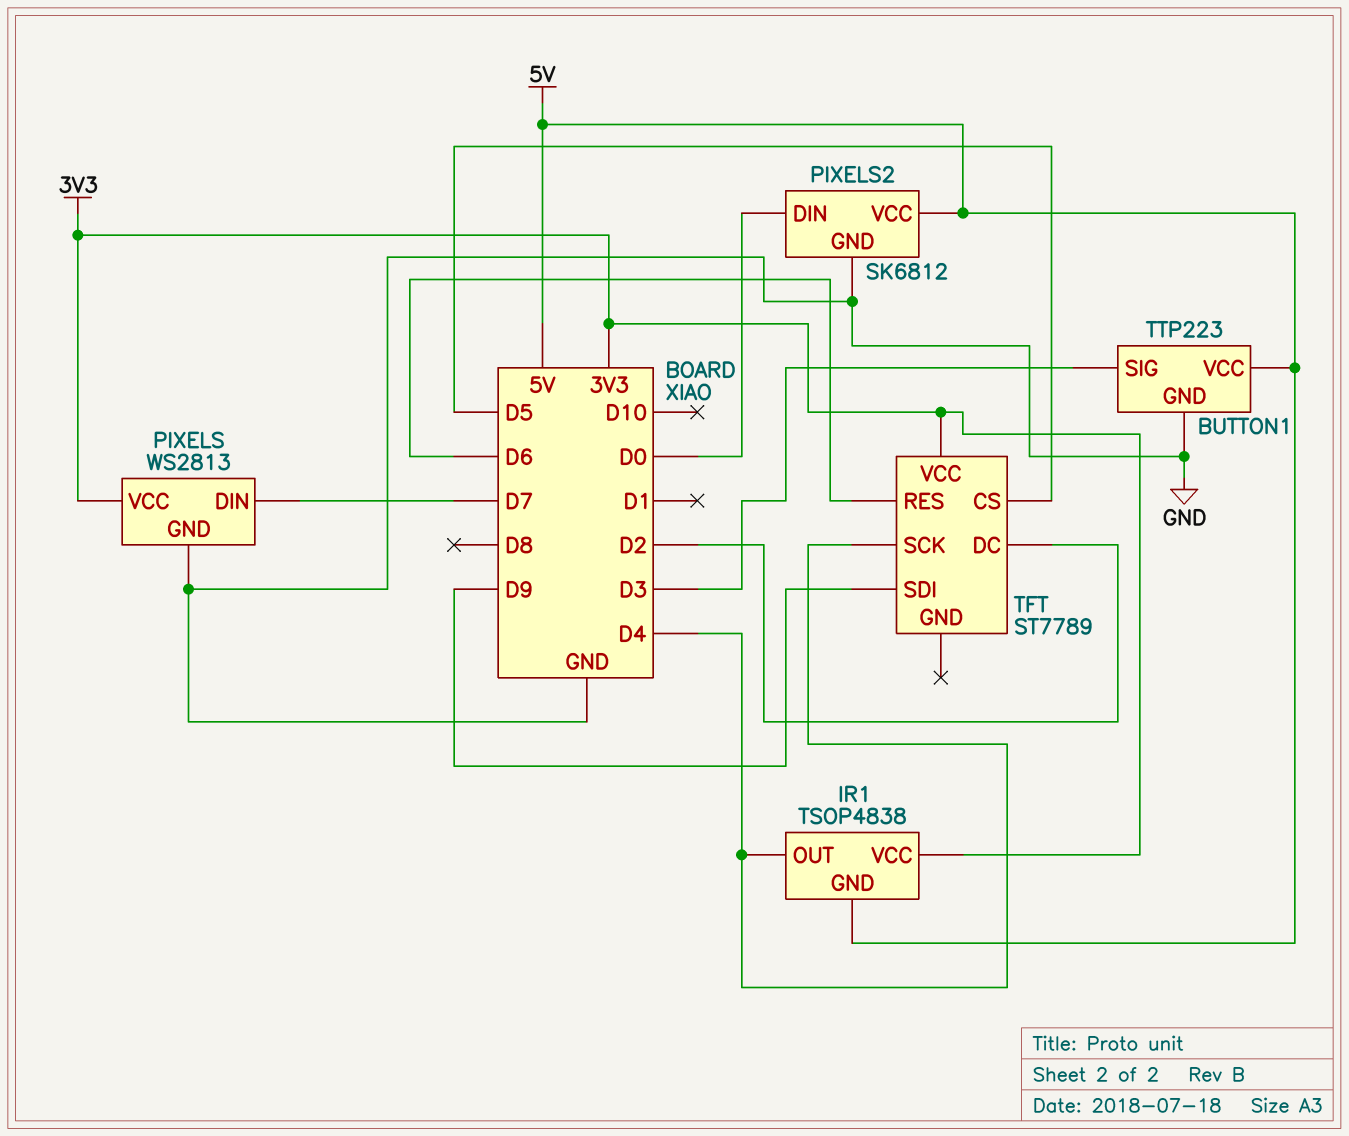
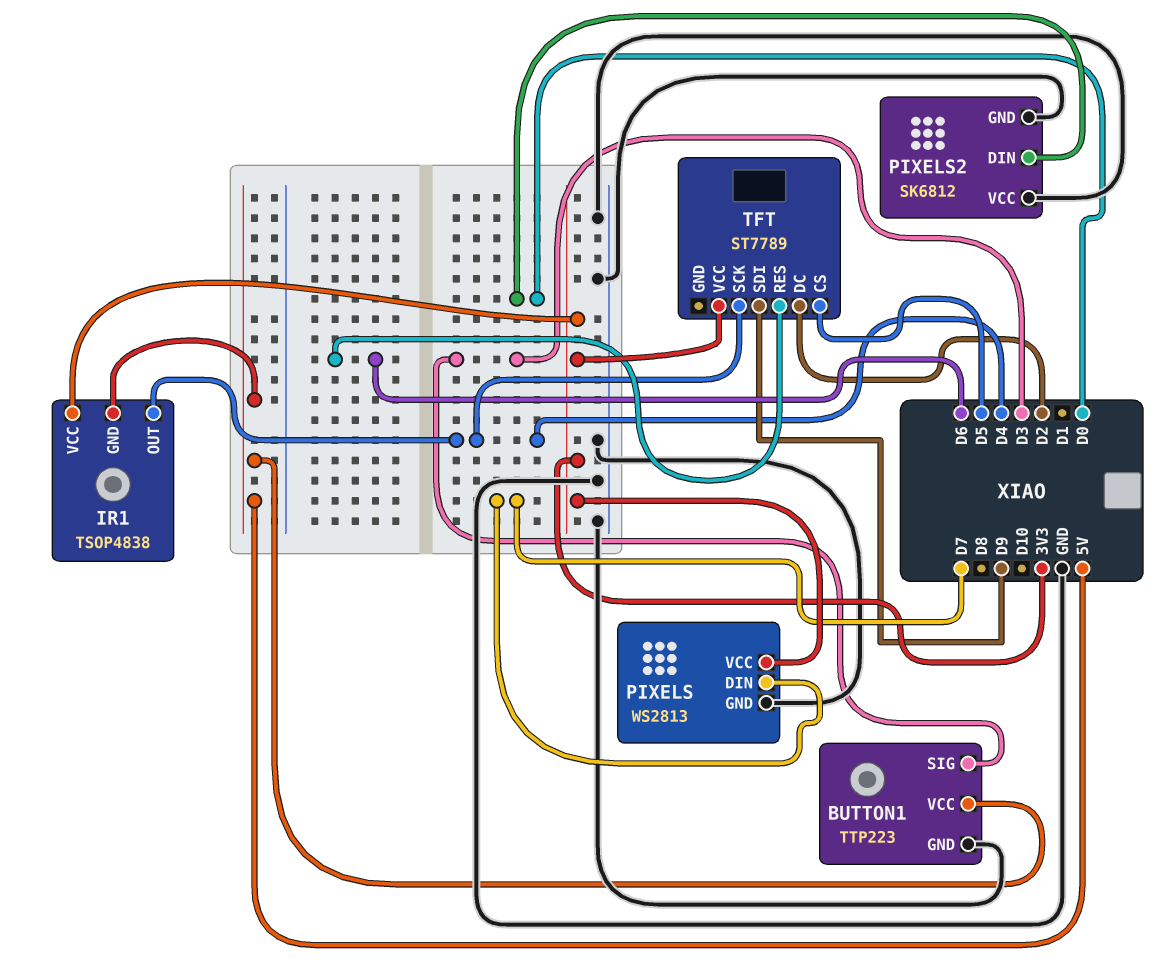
PIXELS2 pin VCC: 5V -> GND

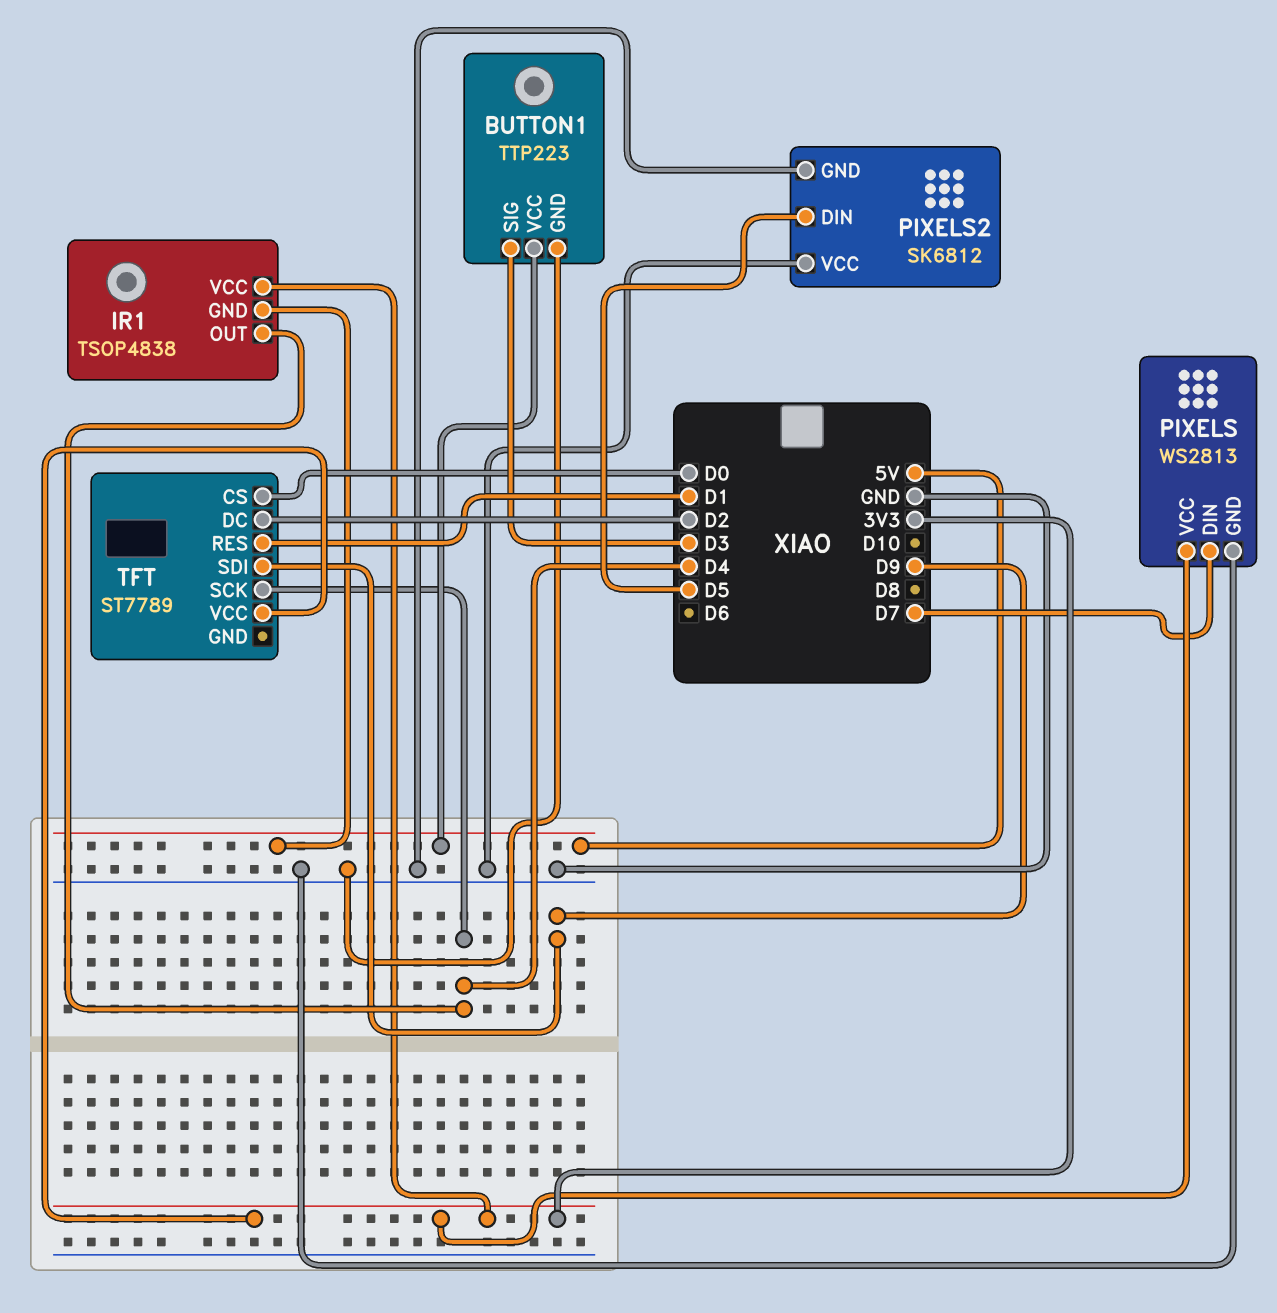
PIXELS2 pin DIN: D0 -> D5
TFT pin CS: D5 -> D0
TFT pin RES: D6 -> D1

